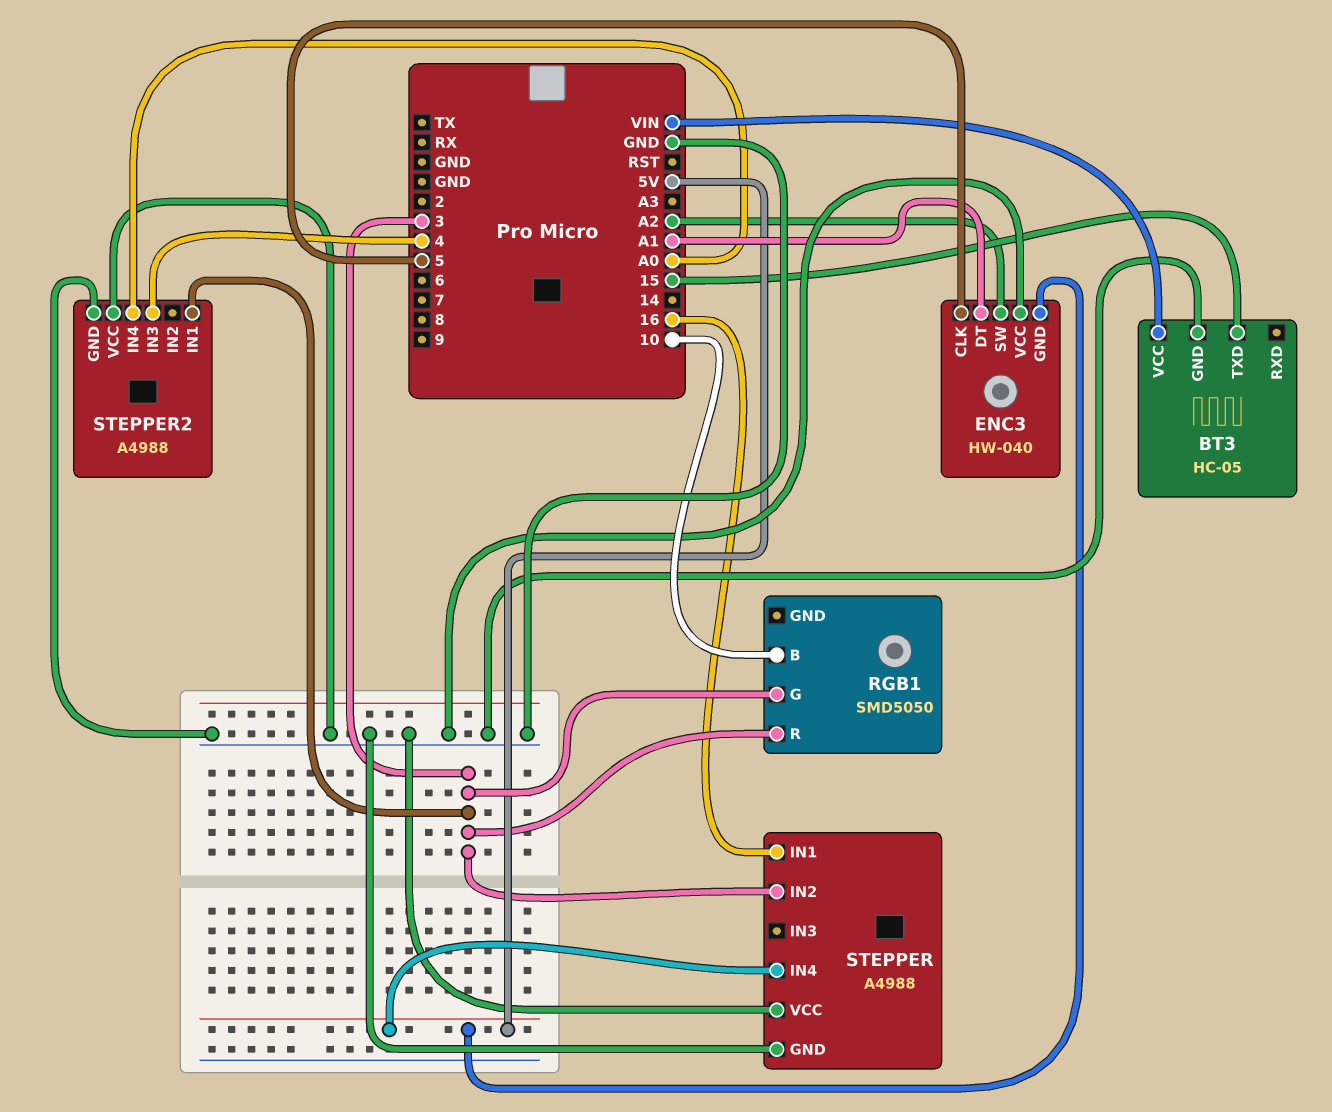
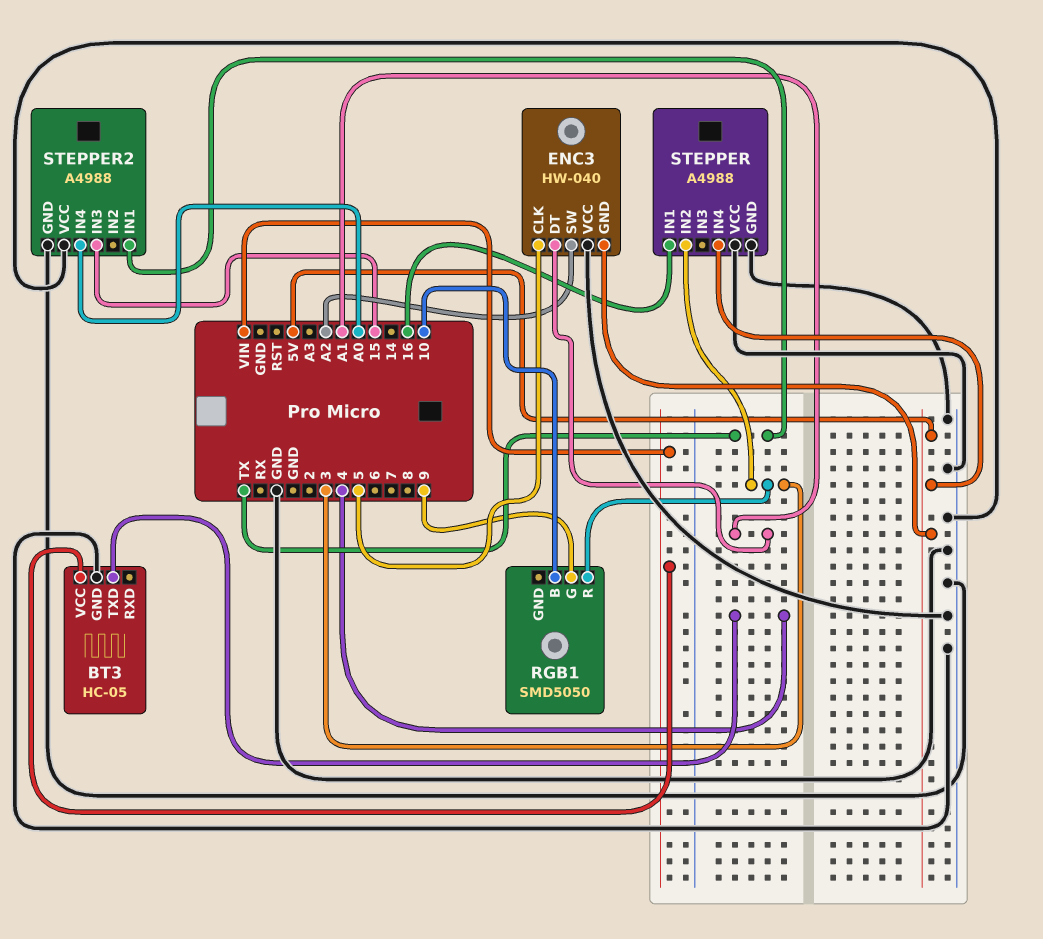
BT3 pin TXD: 15 -> 4
RGB1 pin G: 3 -> 9
STEPPER2 pin IN1: 3 -> TX
STEPPER2 pin IN3: 4 -> 15

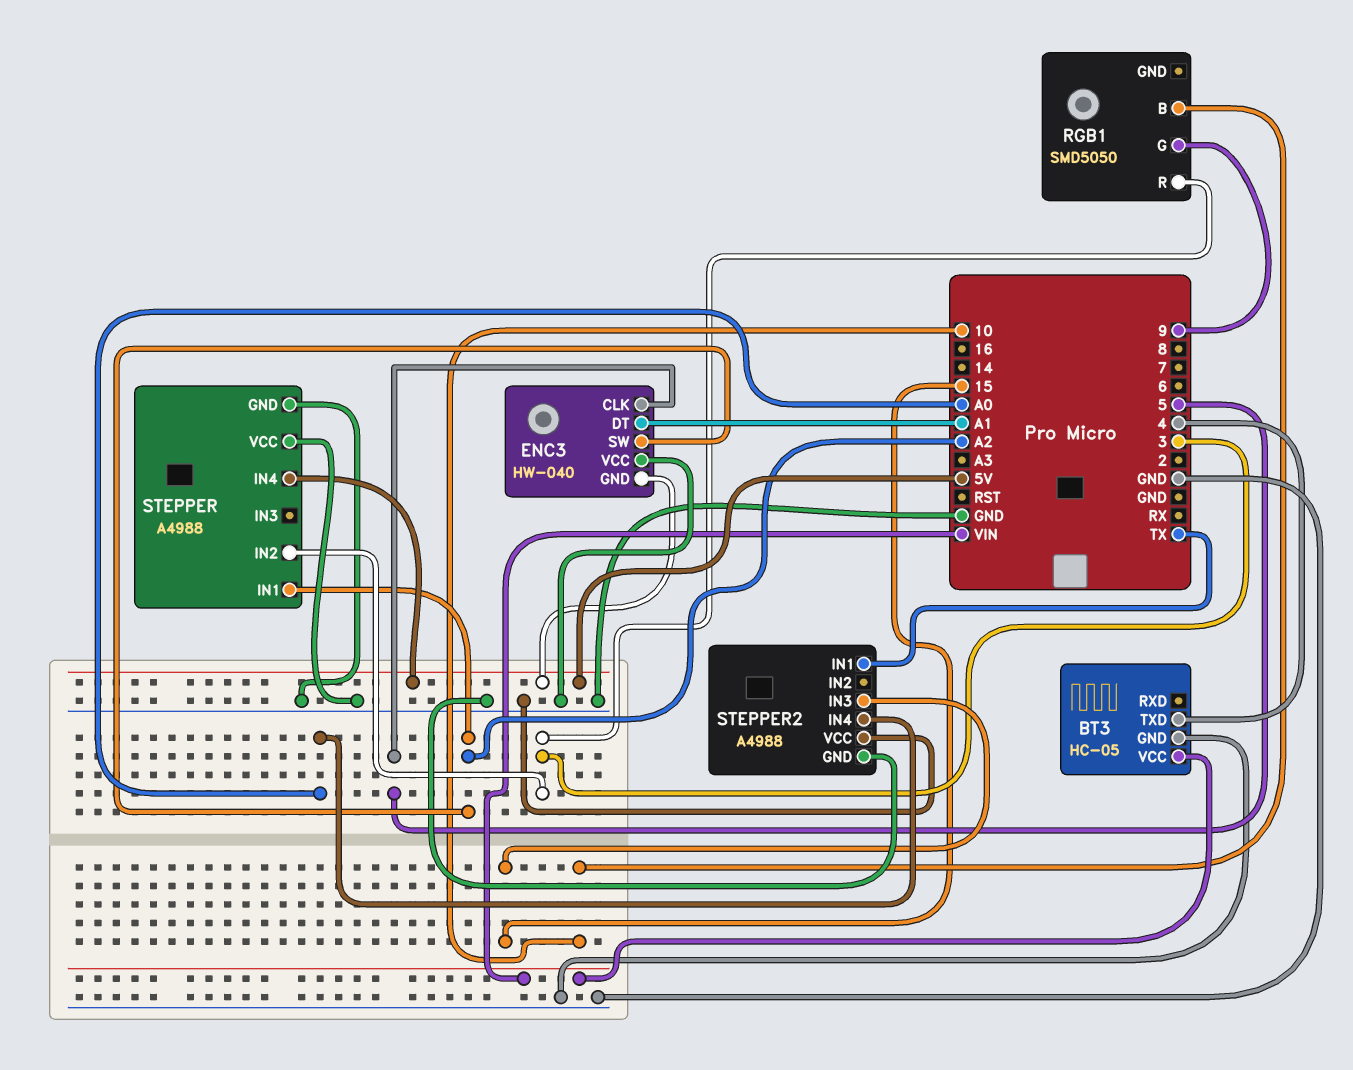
STEPPER pin IN1: 16 -> A2

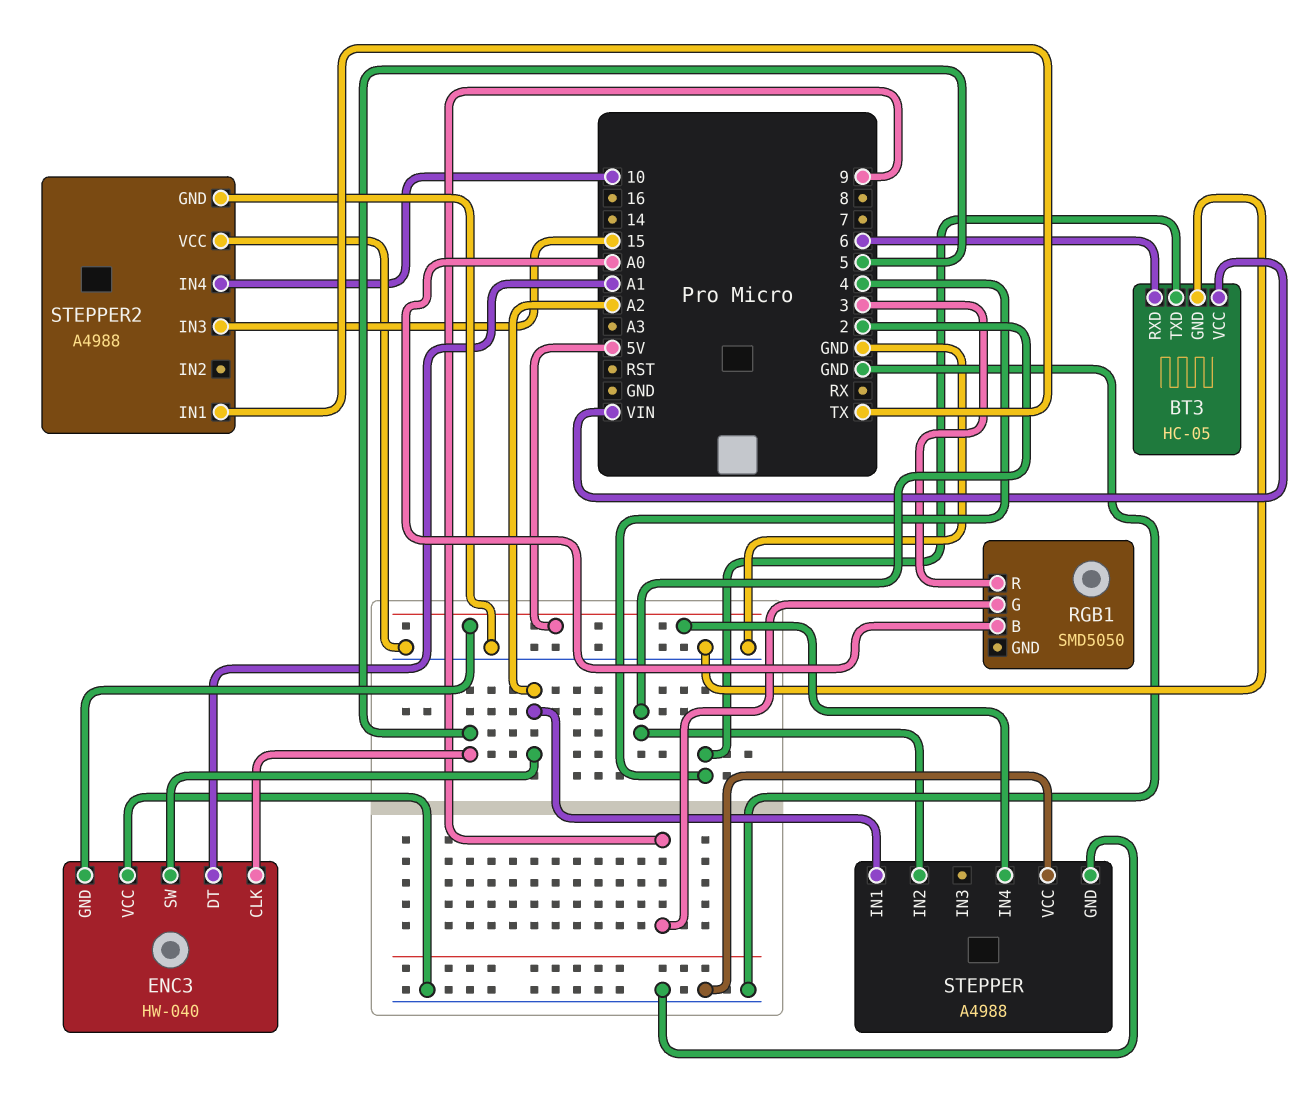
BT3 pin RXD: none -> 6
RGB1 pin B: 10 -> A0
STEPPER pin IN2: 3 -> 2
STEPPER2 pin IN4: A0 -> 10

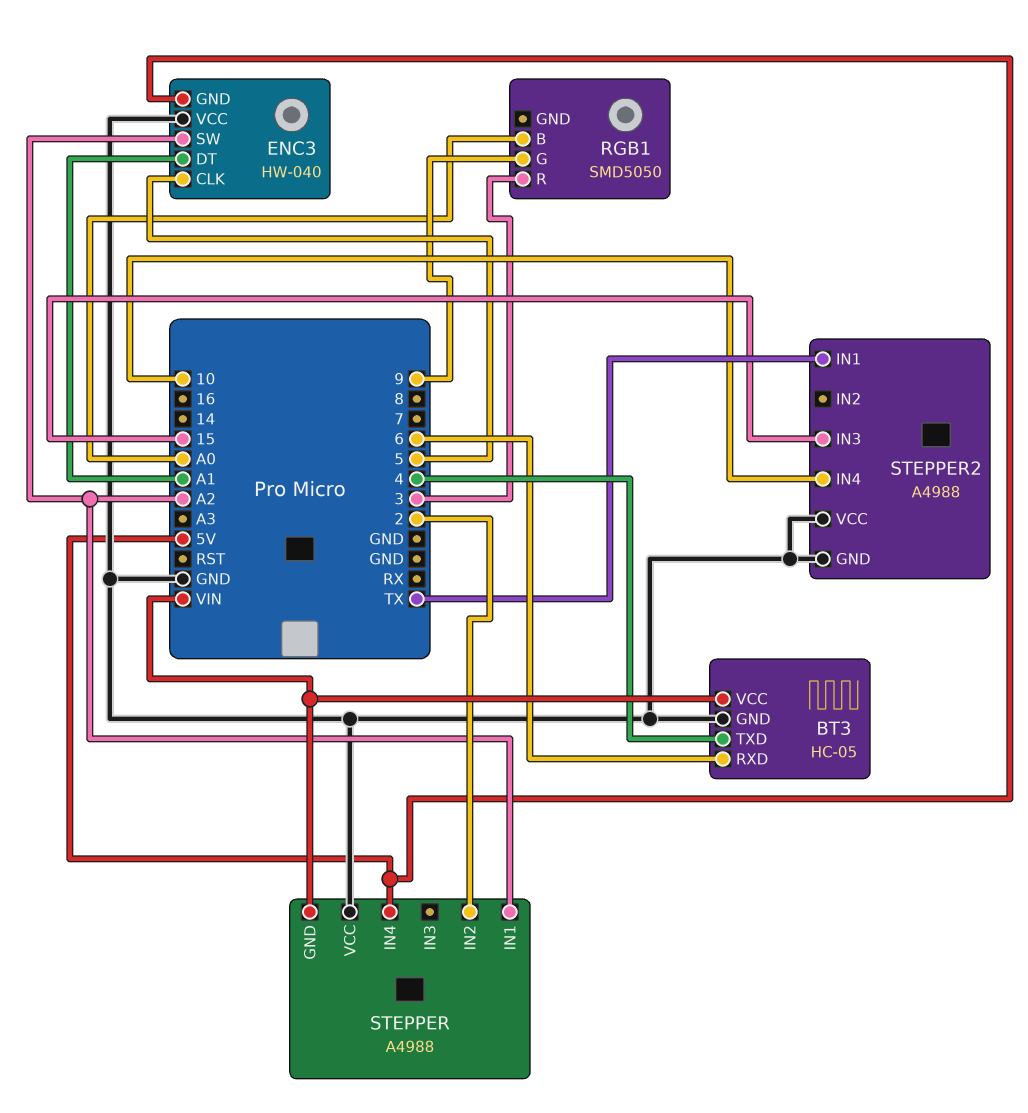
STEPPER pin GND: GND -> VIN

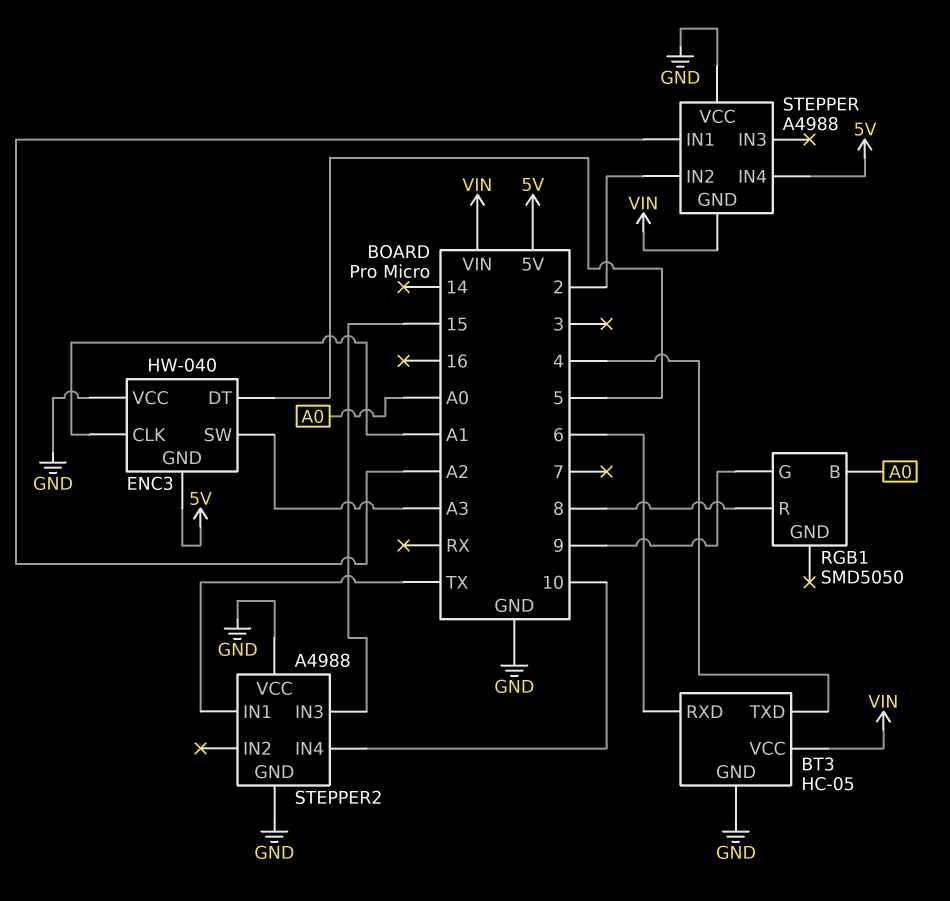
ENC3 pin CLK: 5 -> A1
ENC3 pin DT: A1 -> 5
ENC3 pin SW: A2 -> A3
RGB1 pin R: 3 -> 8

